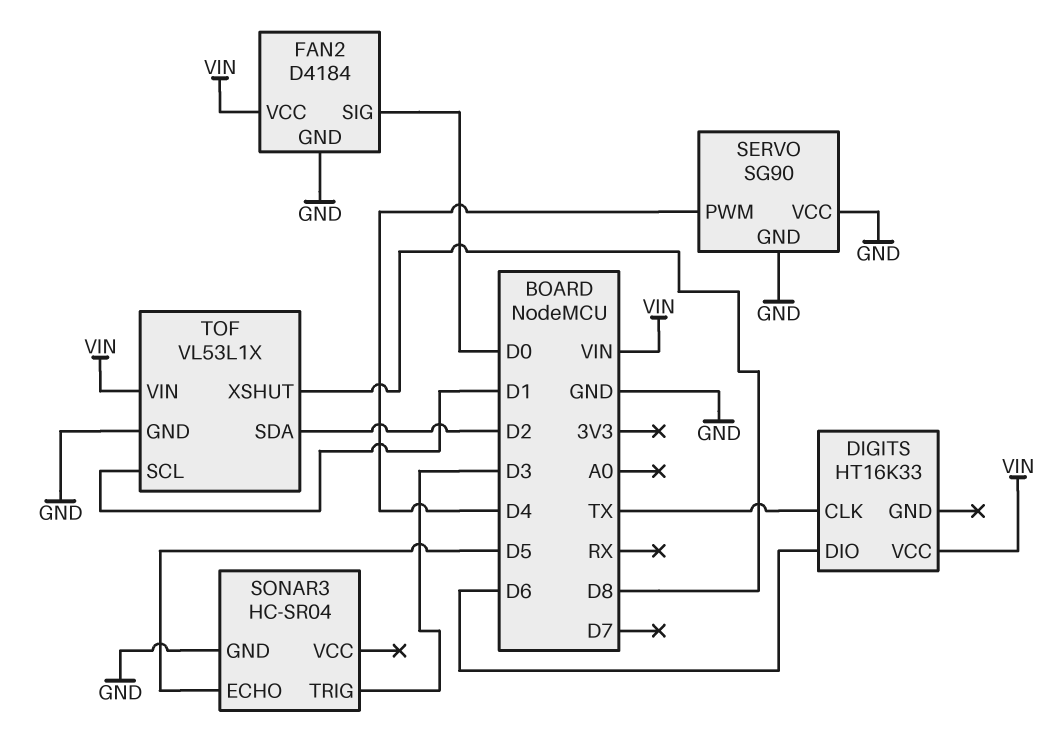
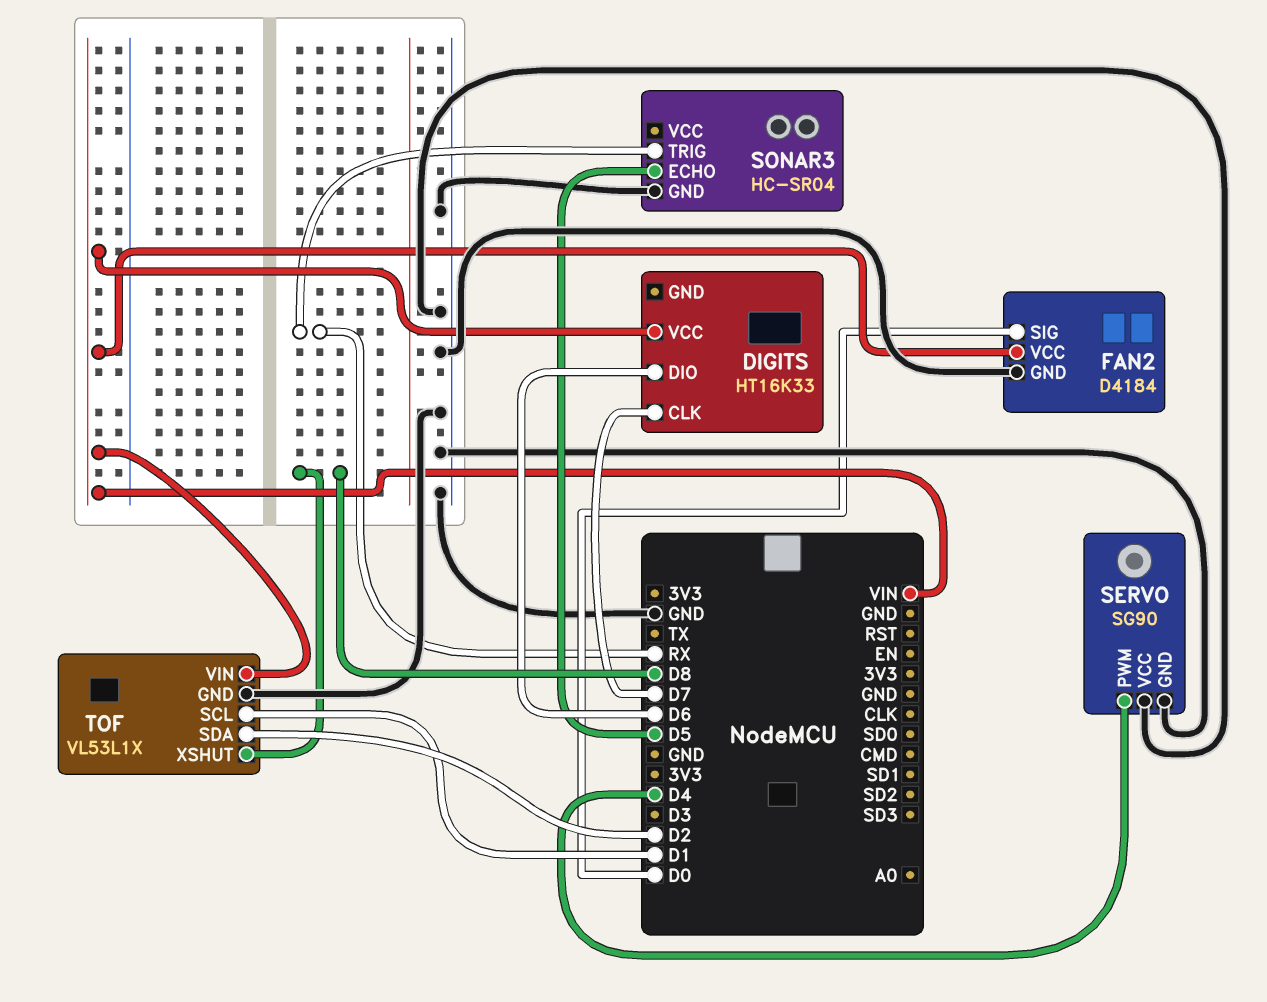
DIGITS pin CLK: TX -> D7
SONAR3 pin TRIG: D3 -> RX

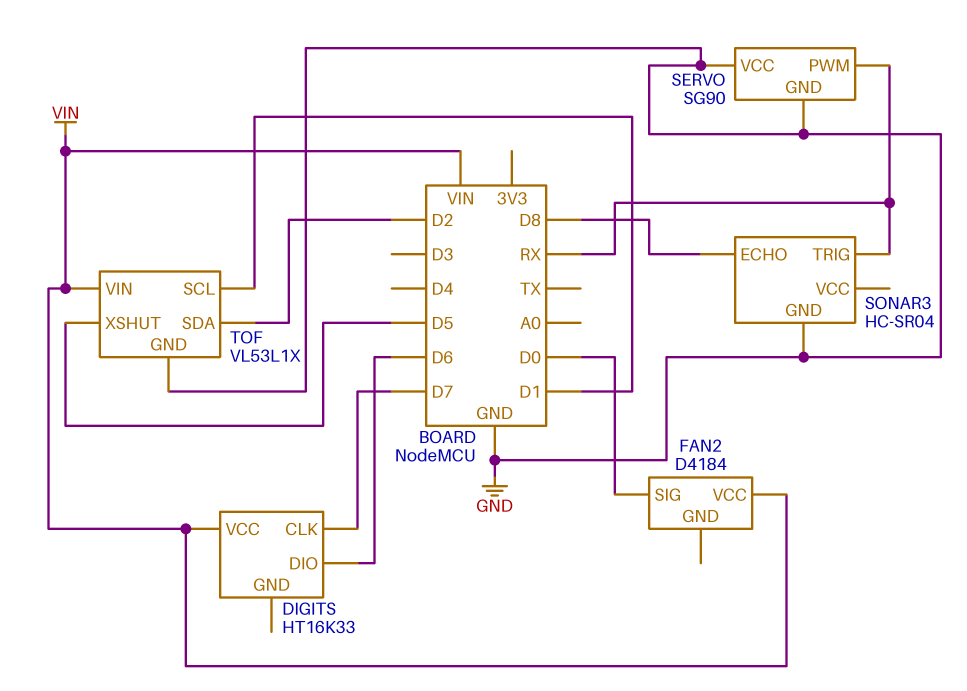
FAN2 pin GND: GND -> none
SERVO pin PWM: D4 -> RX
SONAR3 pin ECHO: D5 -> D8
TOF pin XSHUT: D8 -> D5

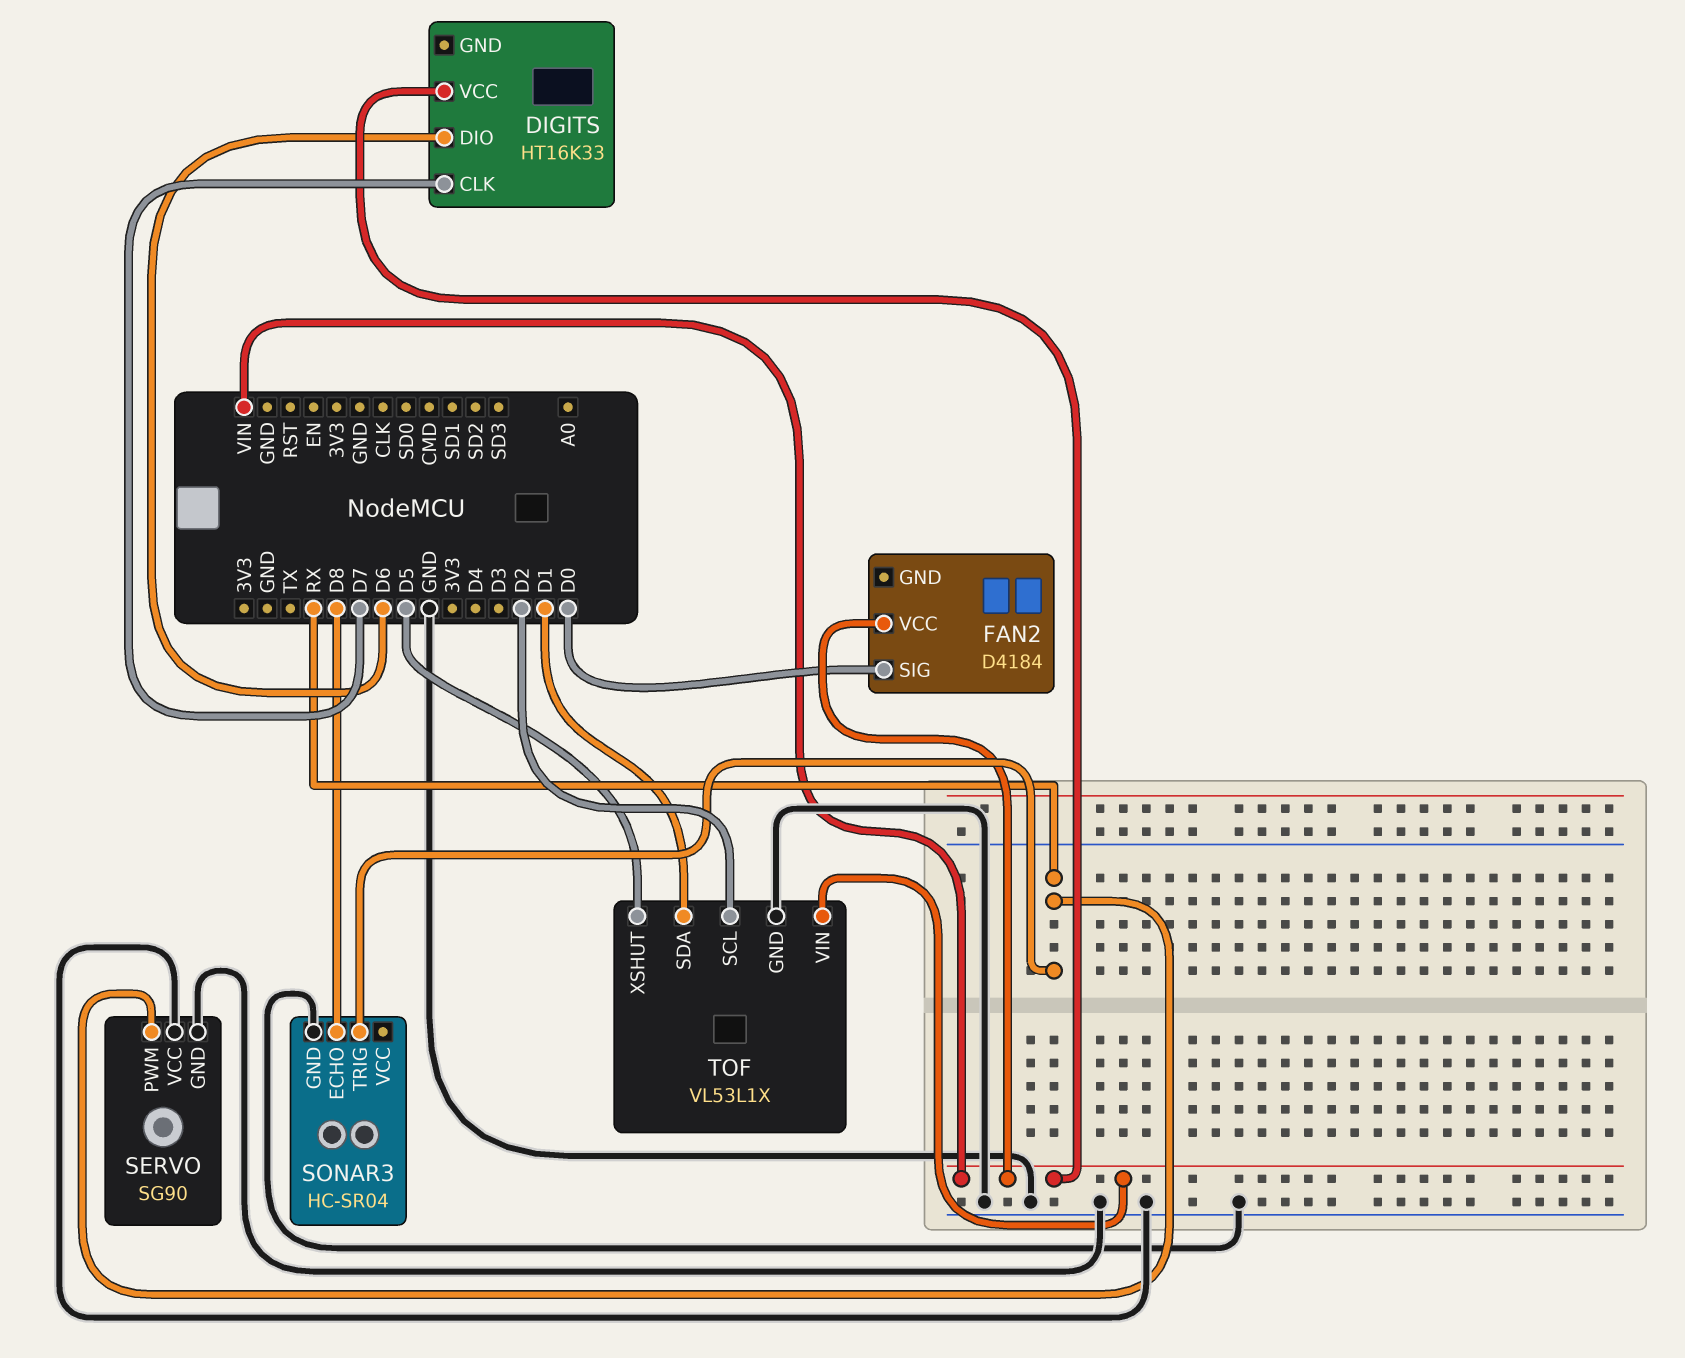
TOF pin SCL: D1 -> D2
TOF pin SDA: D2 -> D1

